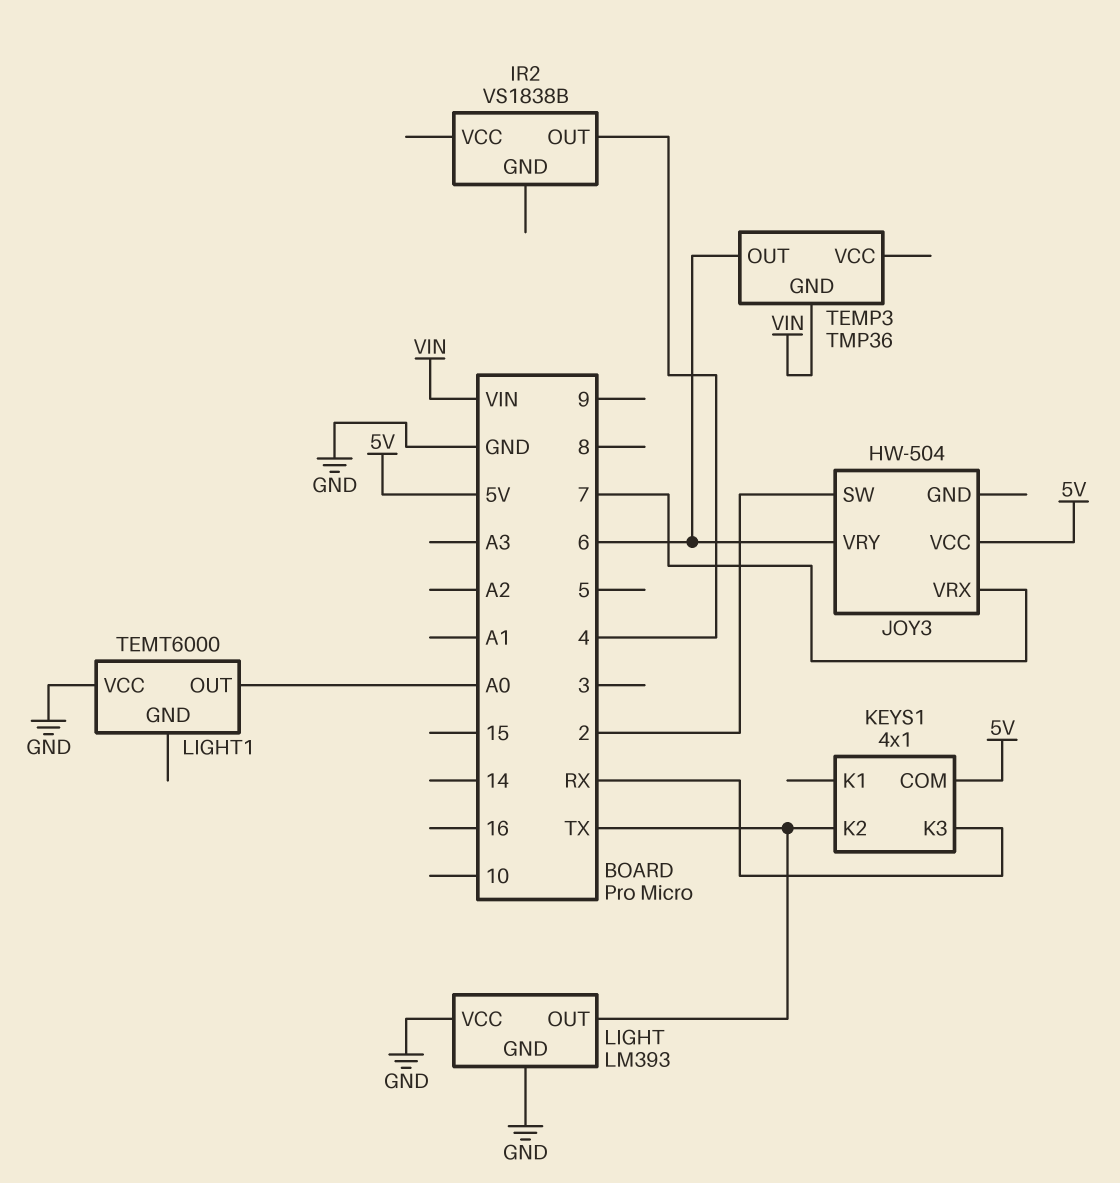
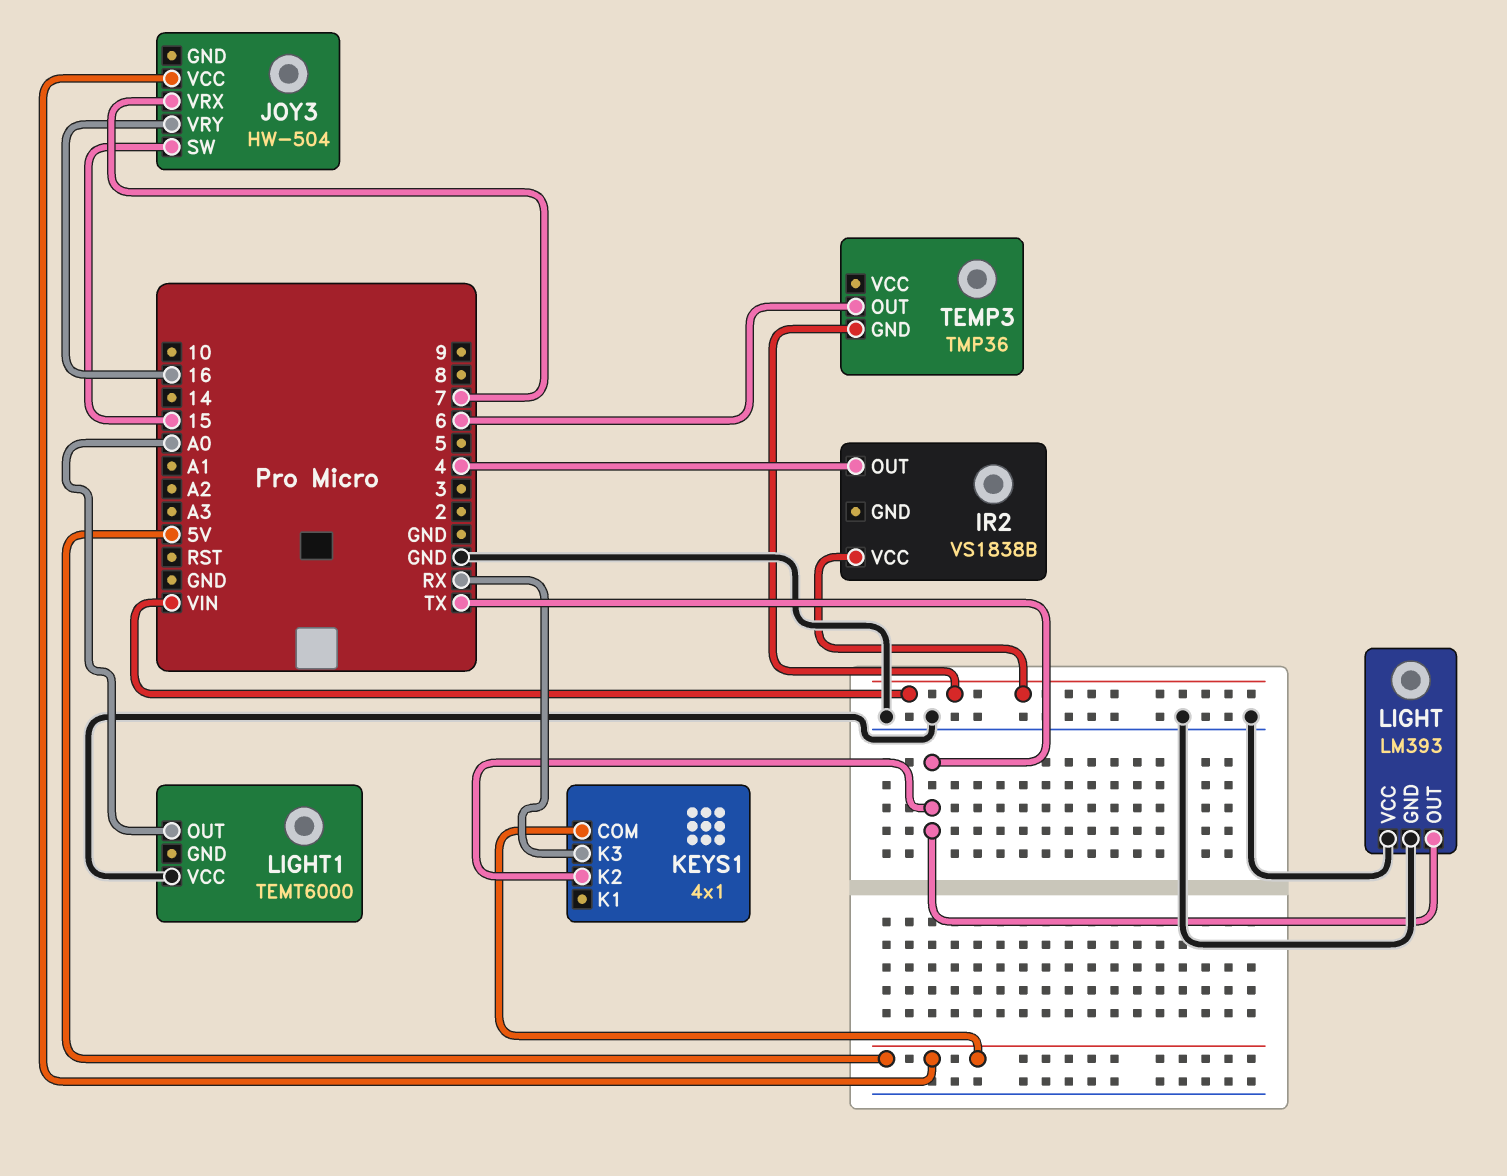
IR2 pin VCC: none -> VIN
JOY3 pin SW: 2 -> 15
JOY3 pin VRY: 6 -> 16

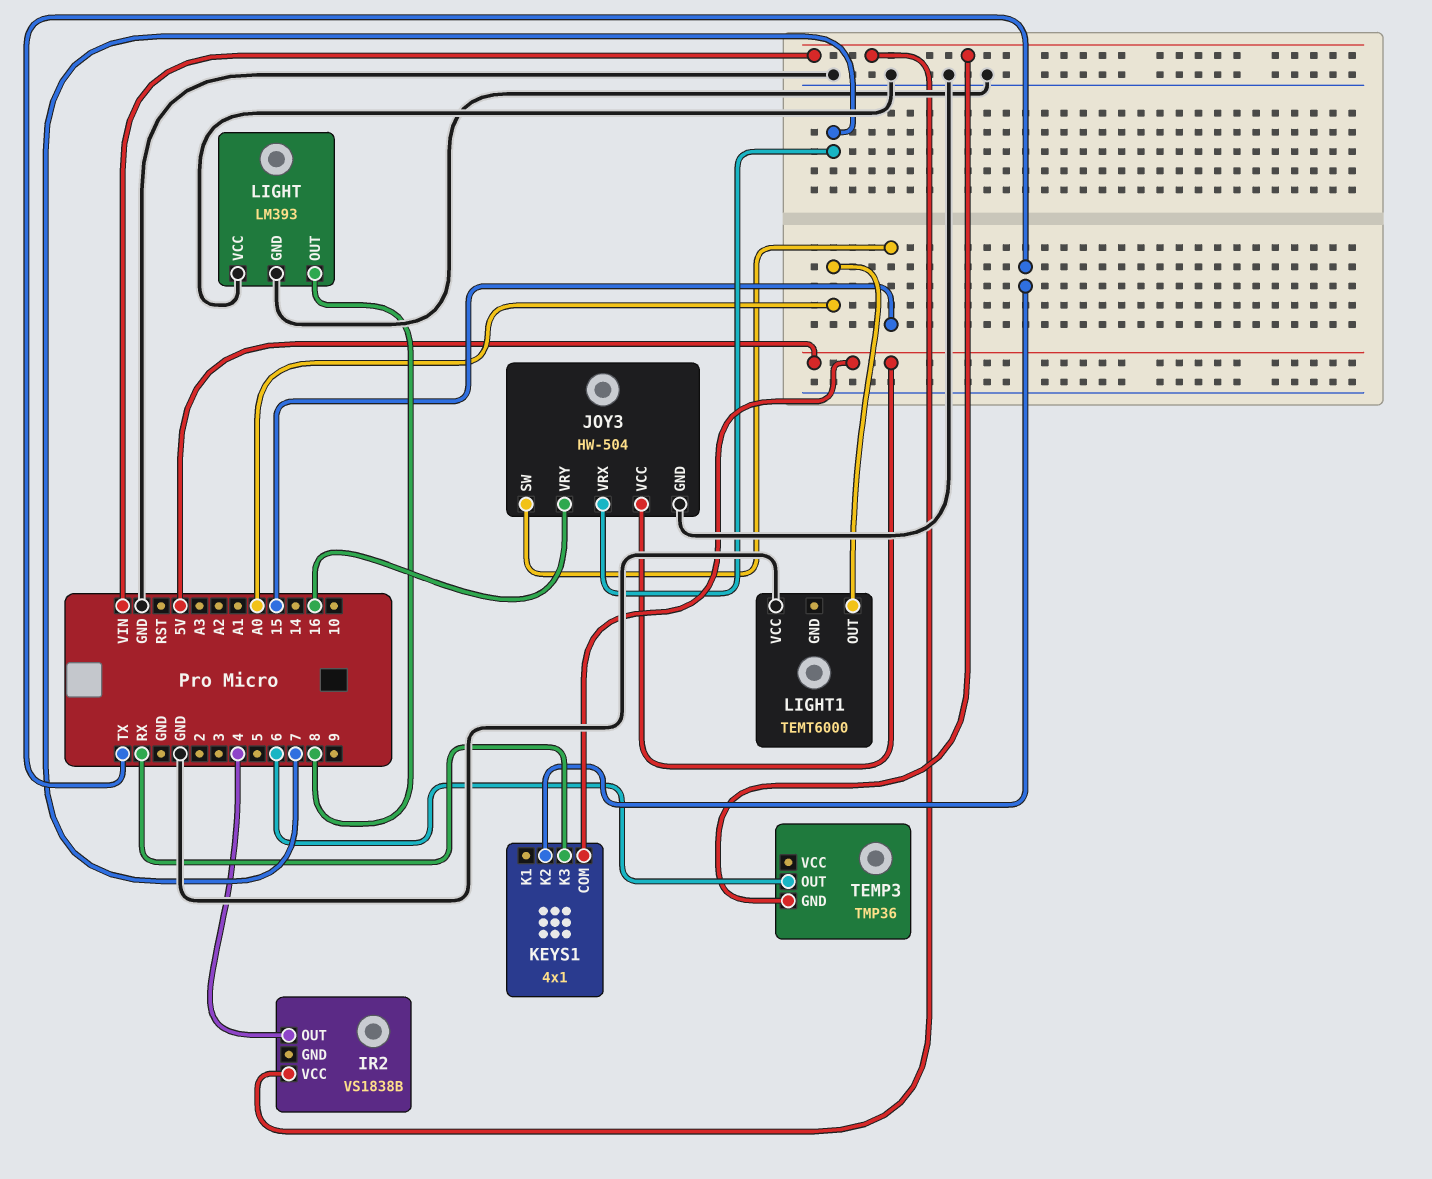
JOY3 pin GND: none -> GND
LIGHT pin OUT: TX -> 8

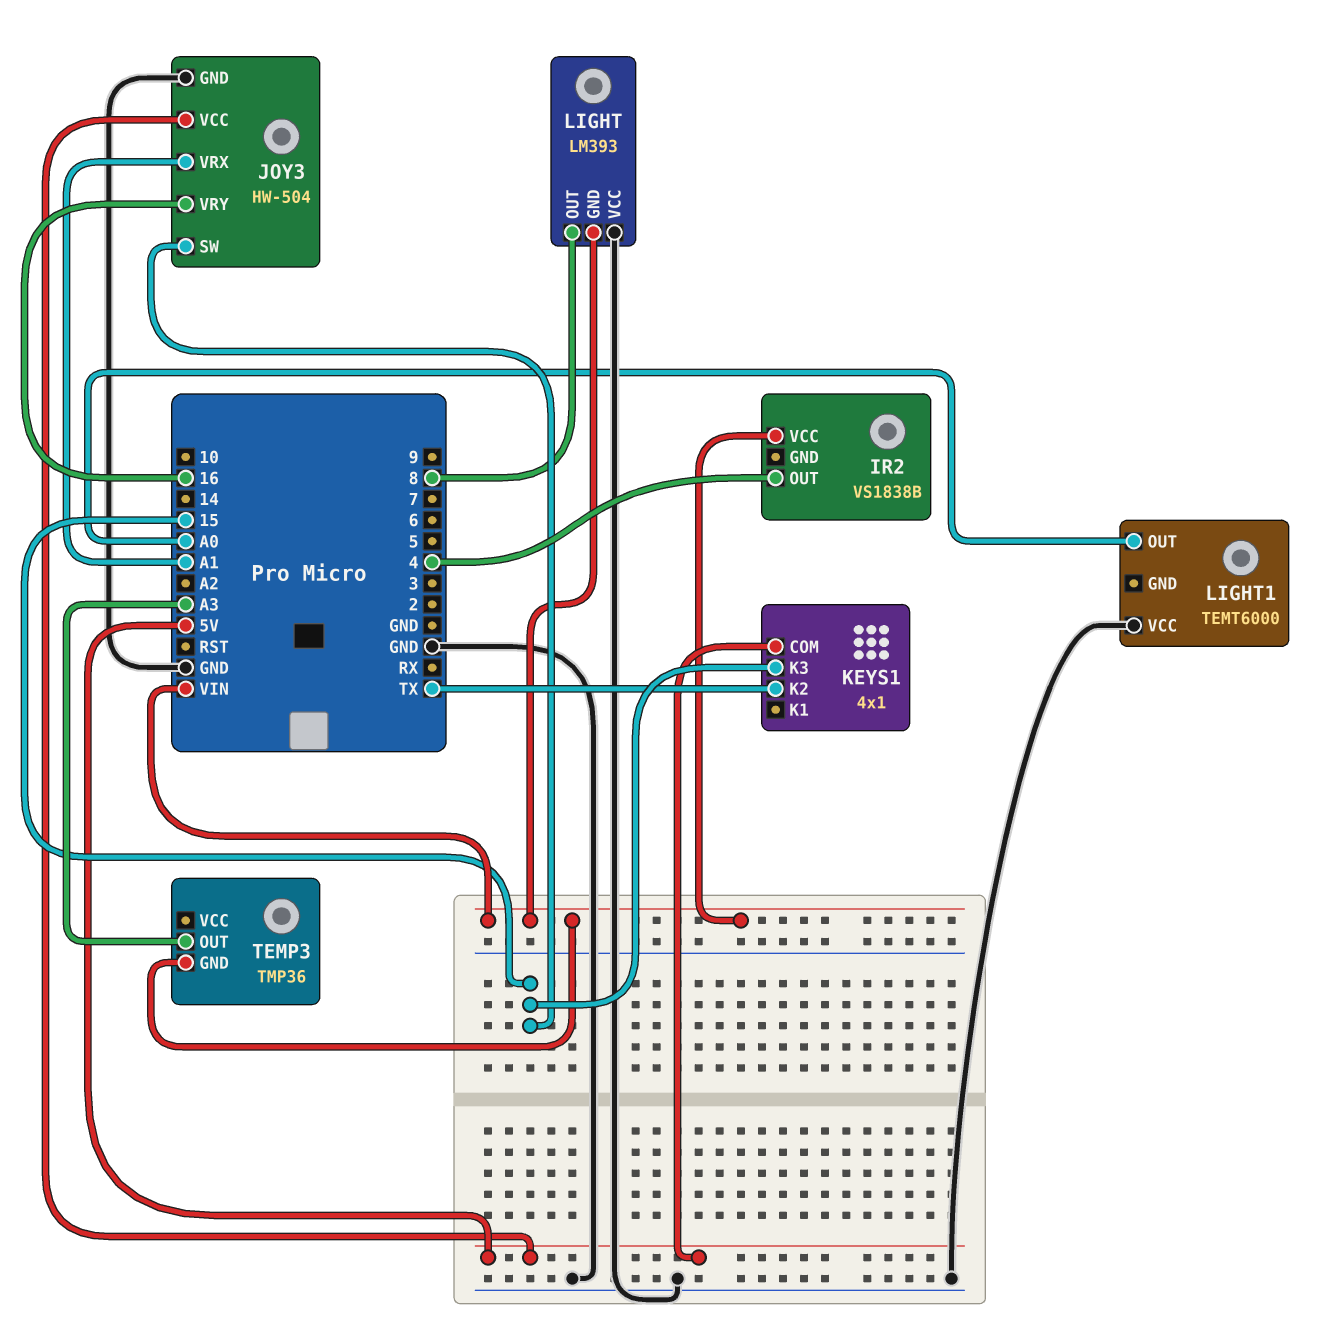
JOY3 pin VRX: 7 -> A1
KEYS1 pin K3: RX -> 15
LIGHT pin GND: GND -> VIN
TEMP3 pin OUT: 6 -> A3

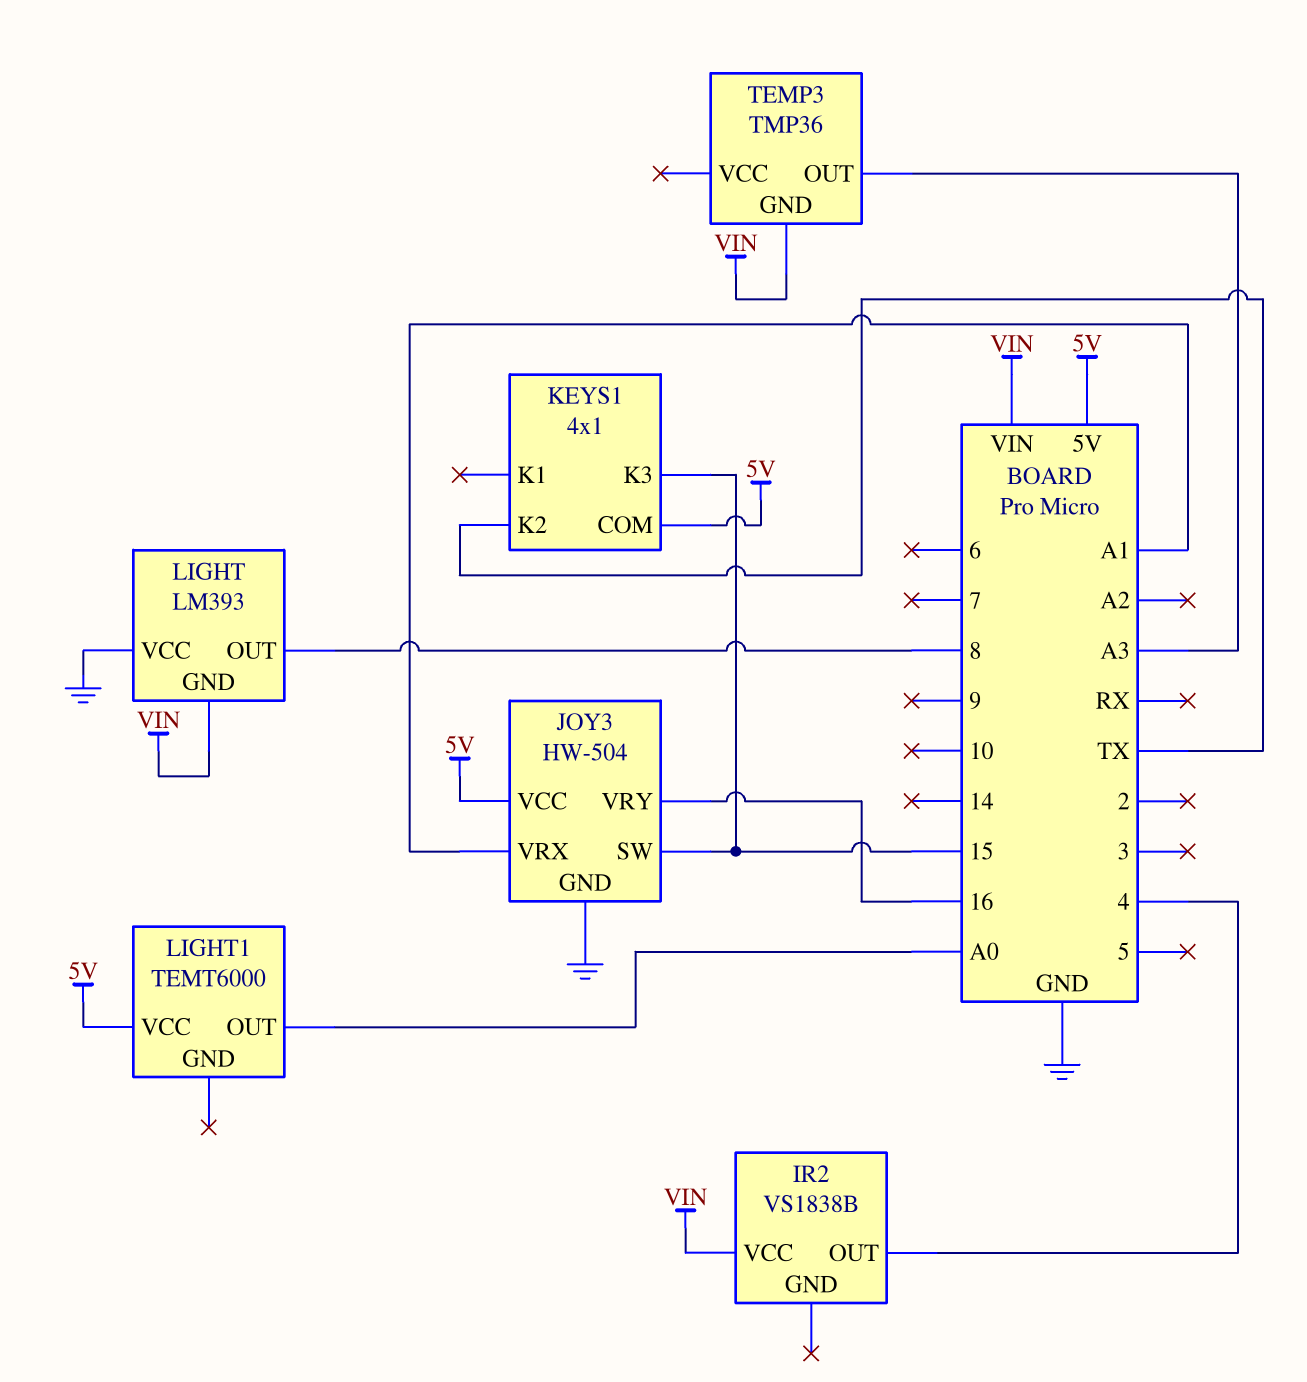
LIGHT1 pin VCC: GND -> 5V

